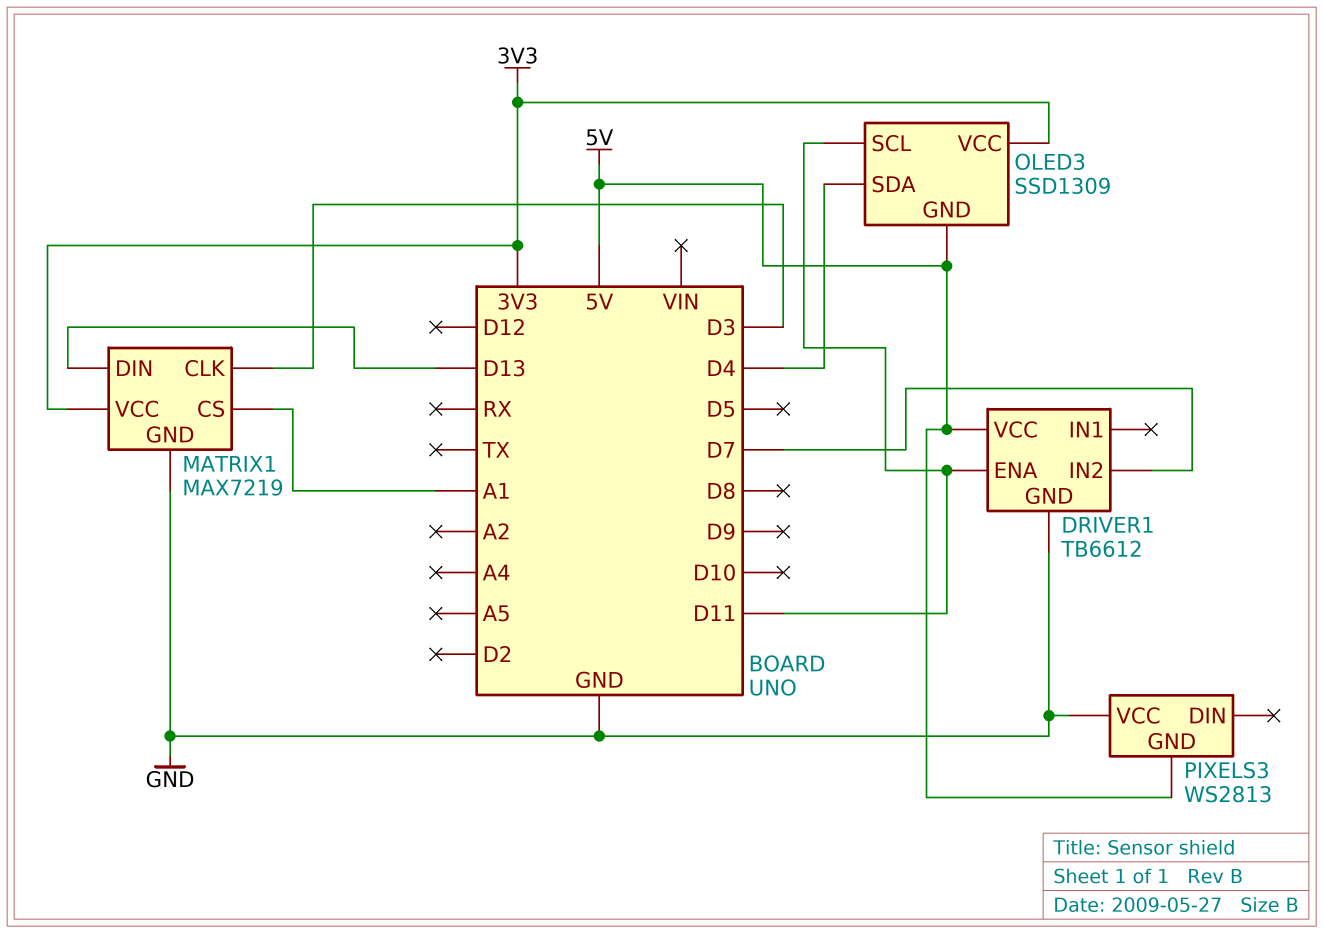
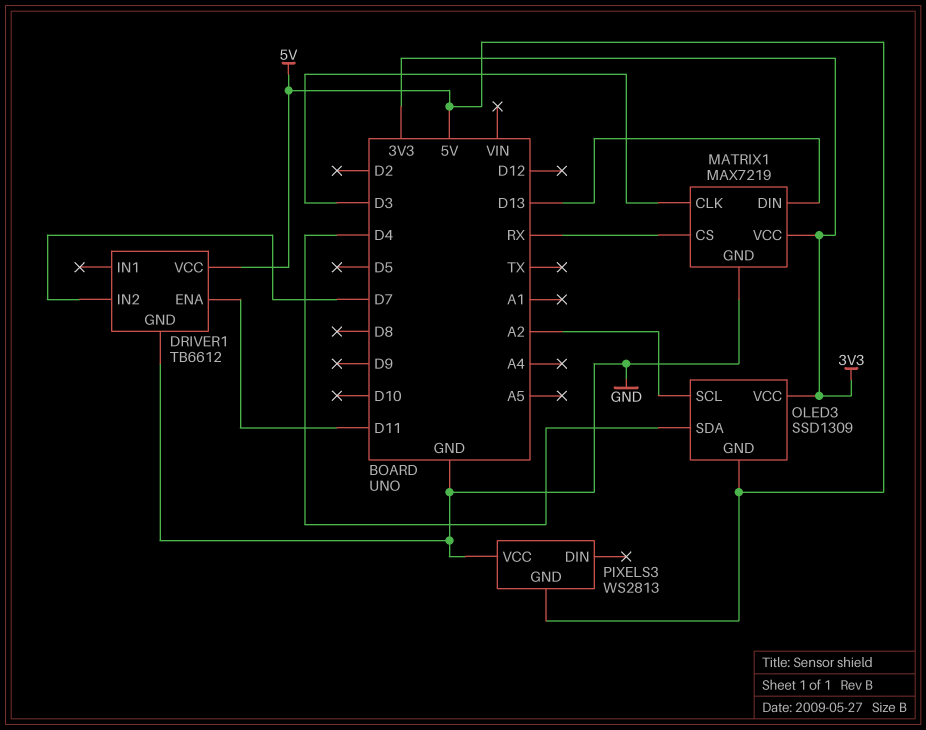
MATRIX1 pin CS: A1 -> RX
OLED3 pin SCL: D11 -> A2

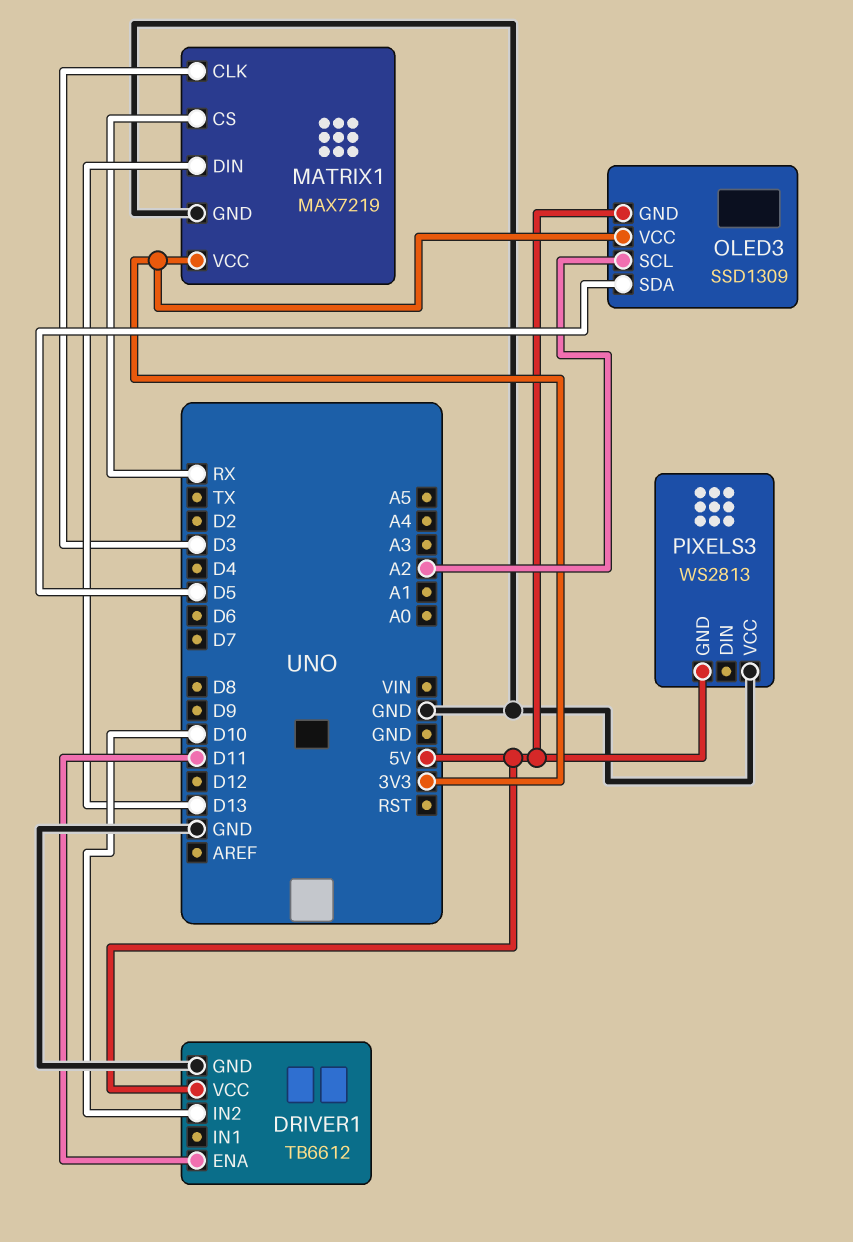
DRIVER1 pin IN2: D7 -> D10
OLED3 pin SDA: D4 -> D5

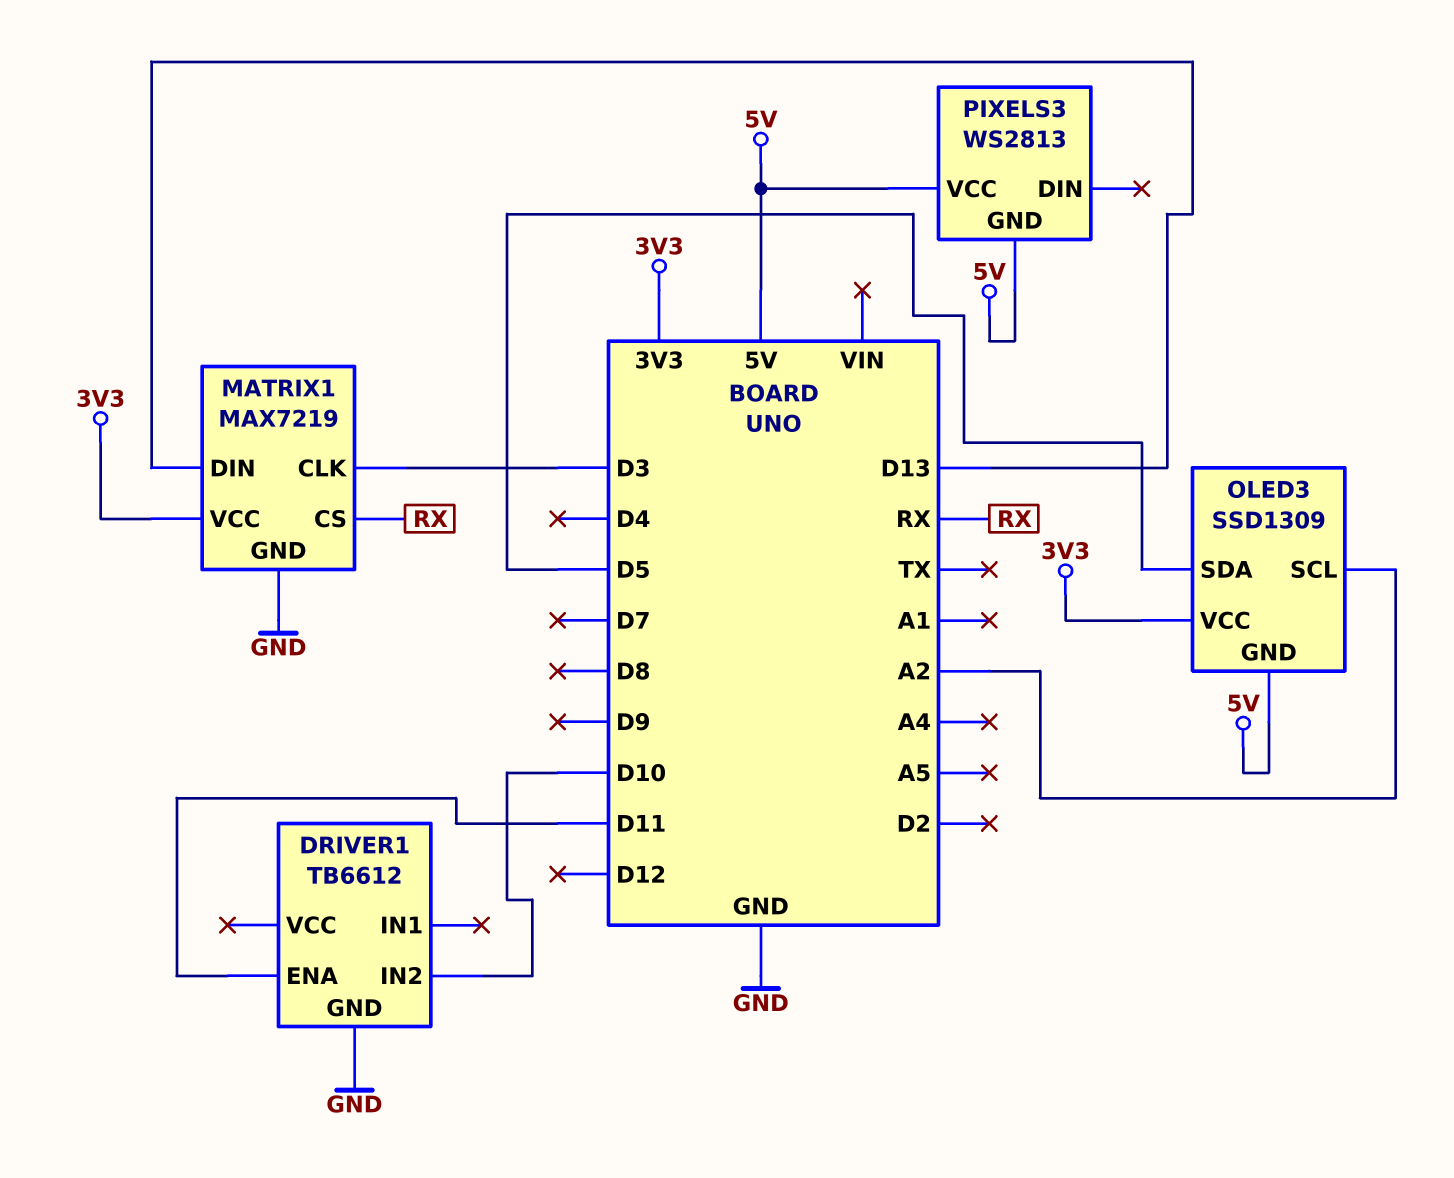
DRIVER1 pin VCC: 5V -> none
PIXELS3 pin VCC: GND -> 5V

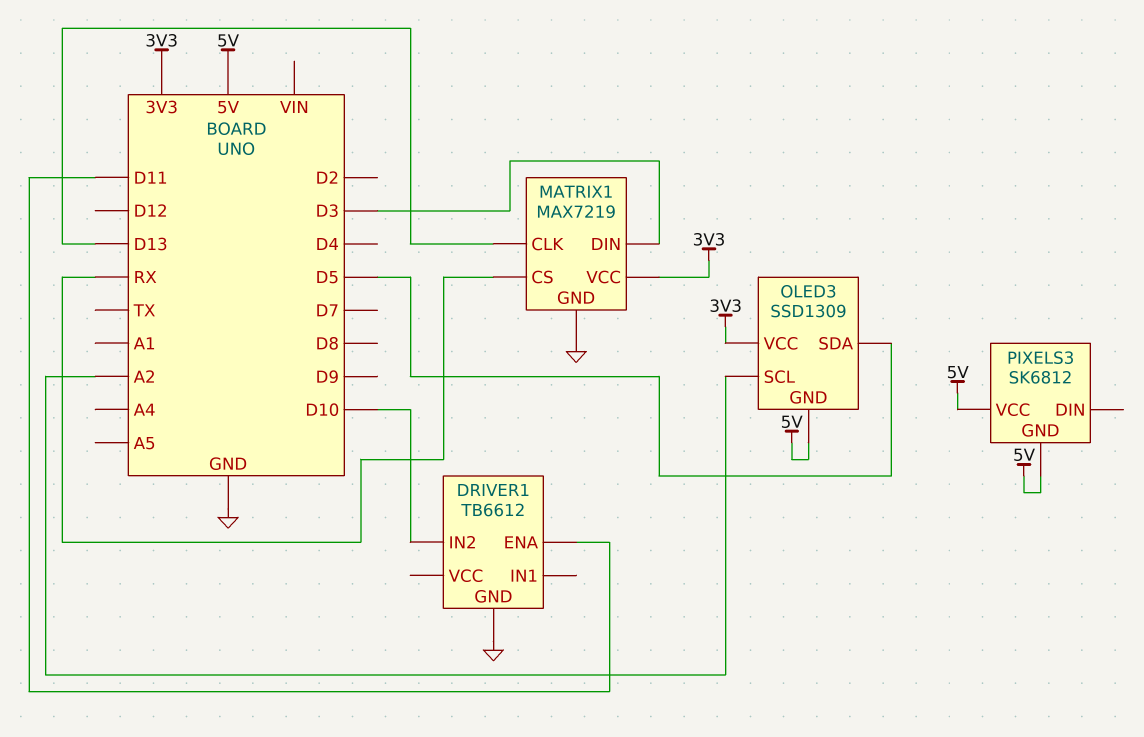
MATRIX1 pin CLK: D3 -> D13
MATRIX1 pin DIN: D13 -> D3
PIXELS3: WS2813 -> SK6812

